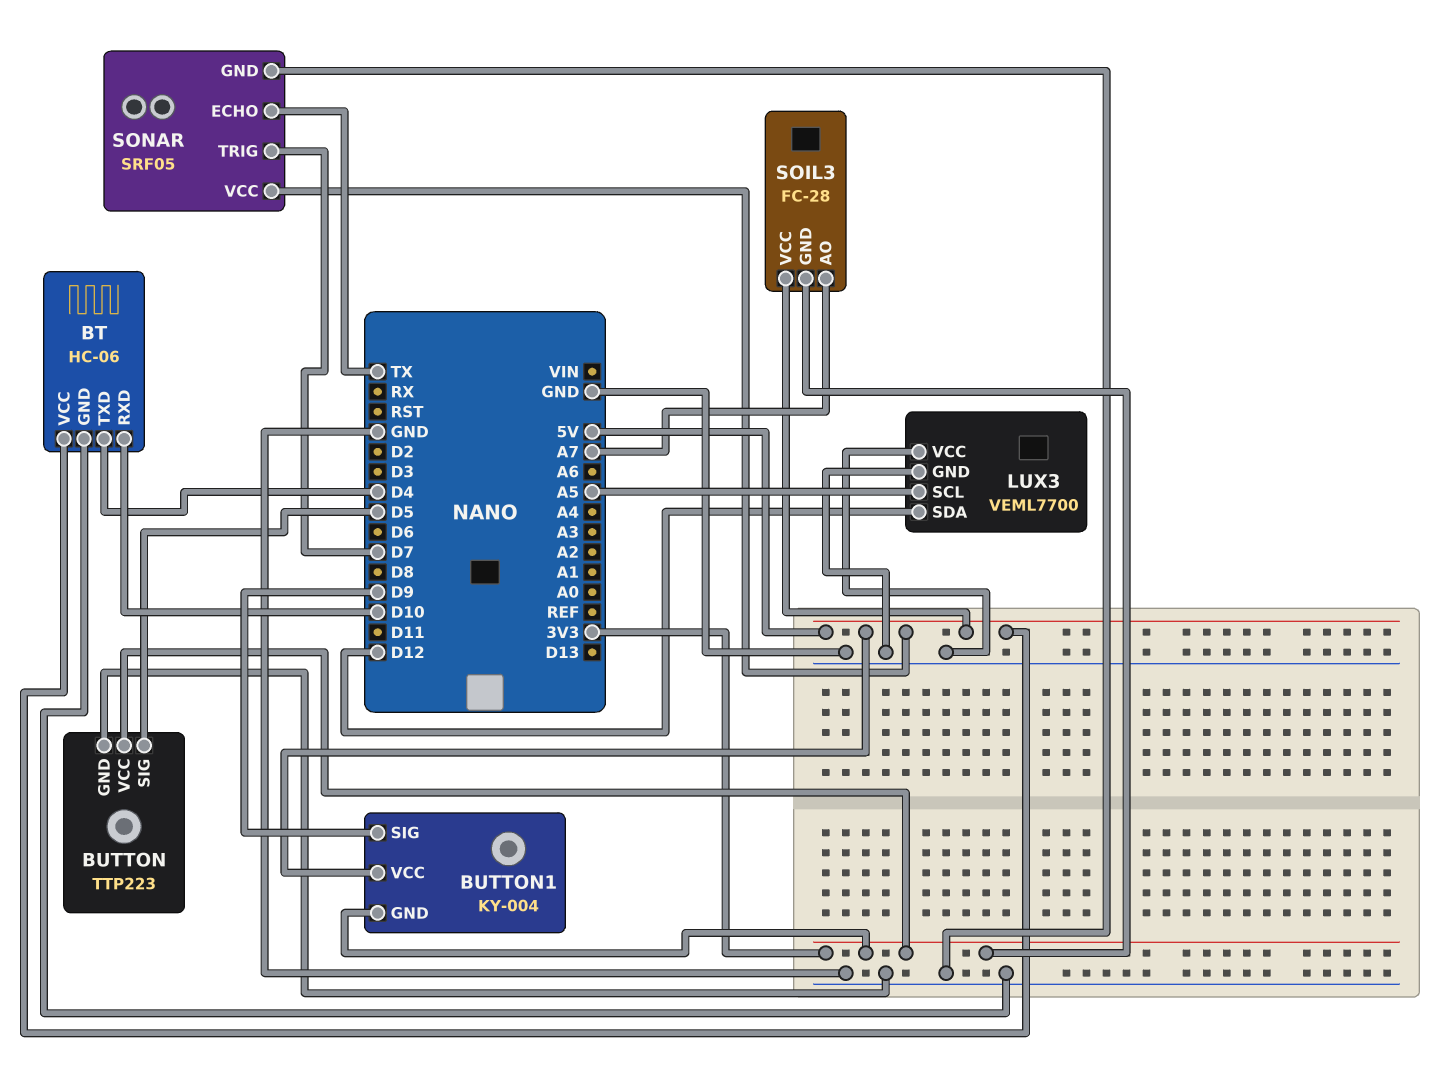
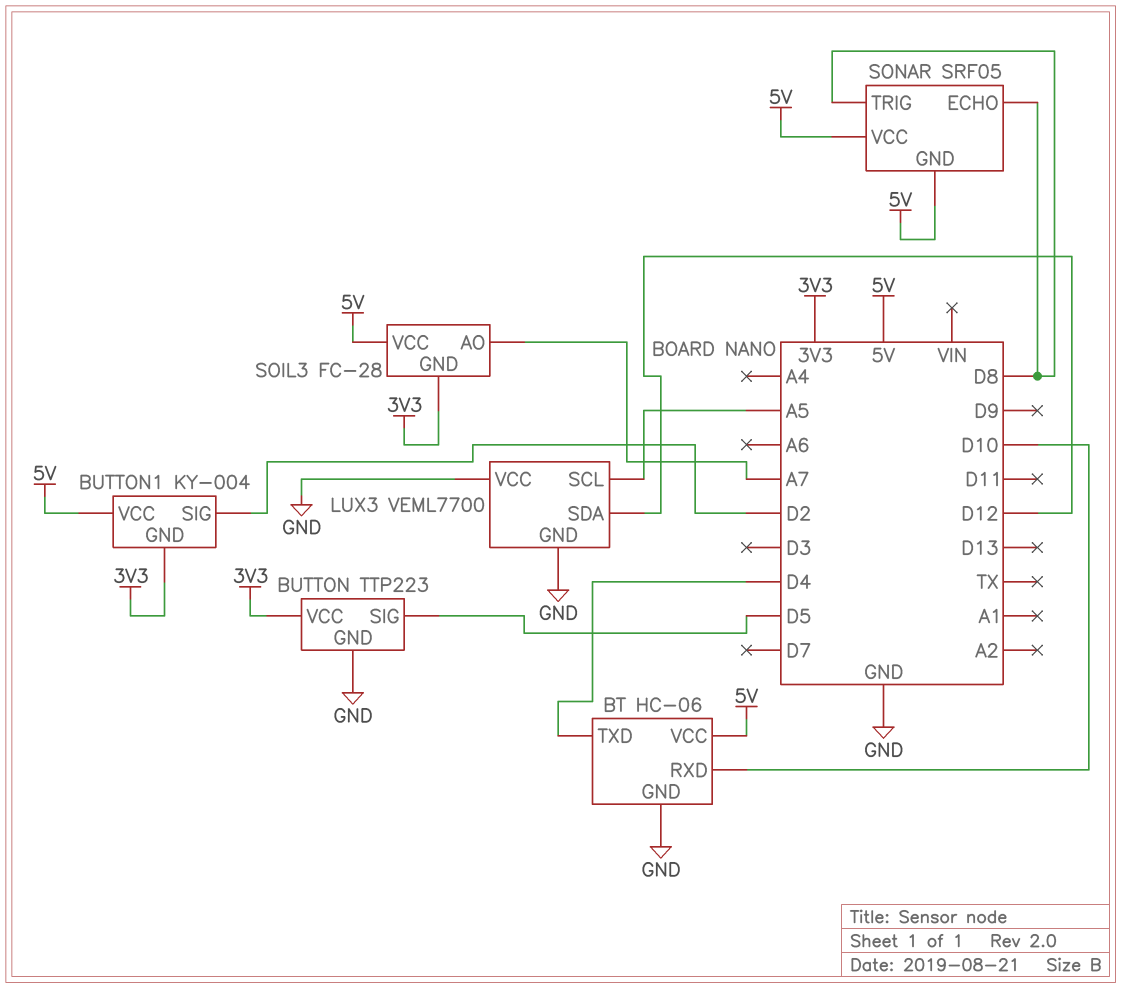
BUTTON1 pin SIG: D9 -> D2
SONAR pin ECHO: TX -> D8
SONAR pin GND: GND -> 5V
SONAR pin TRIG: D7 -> D8

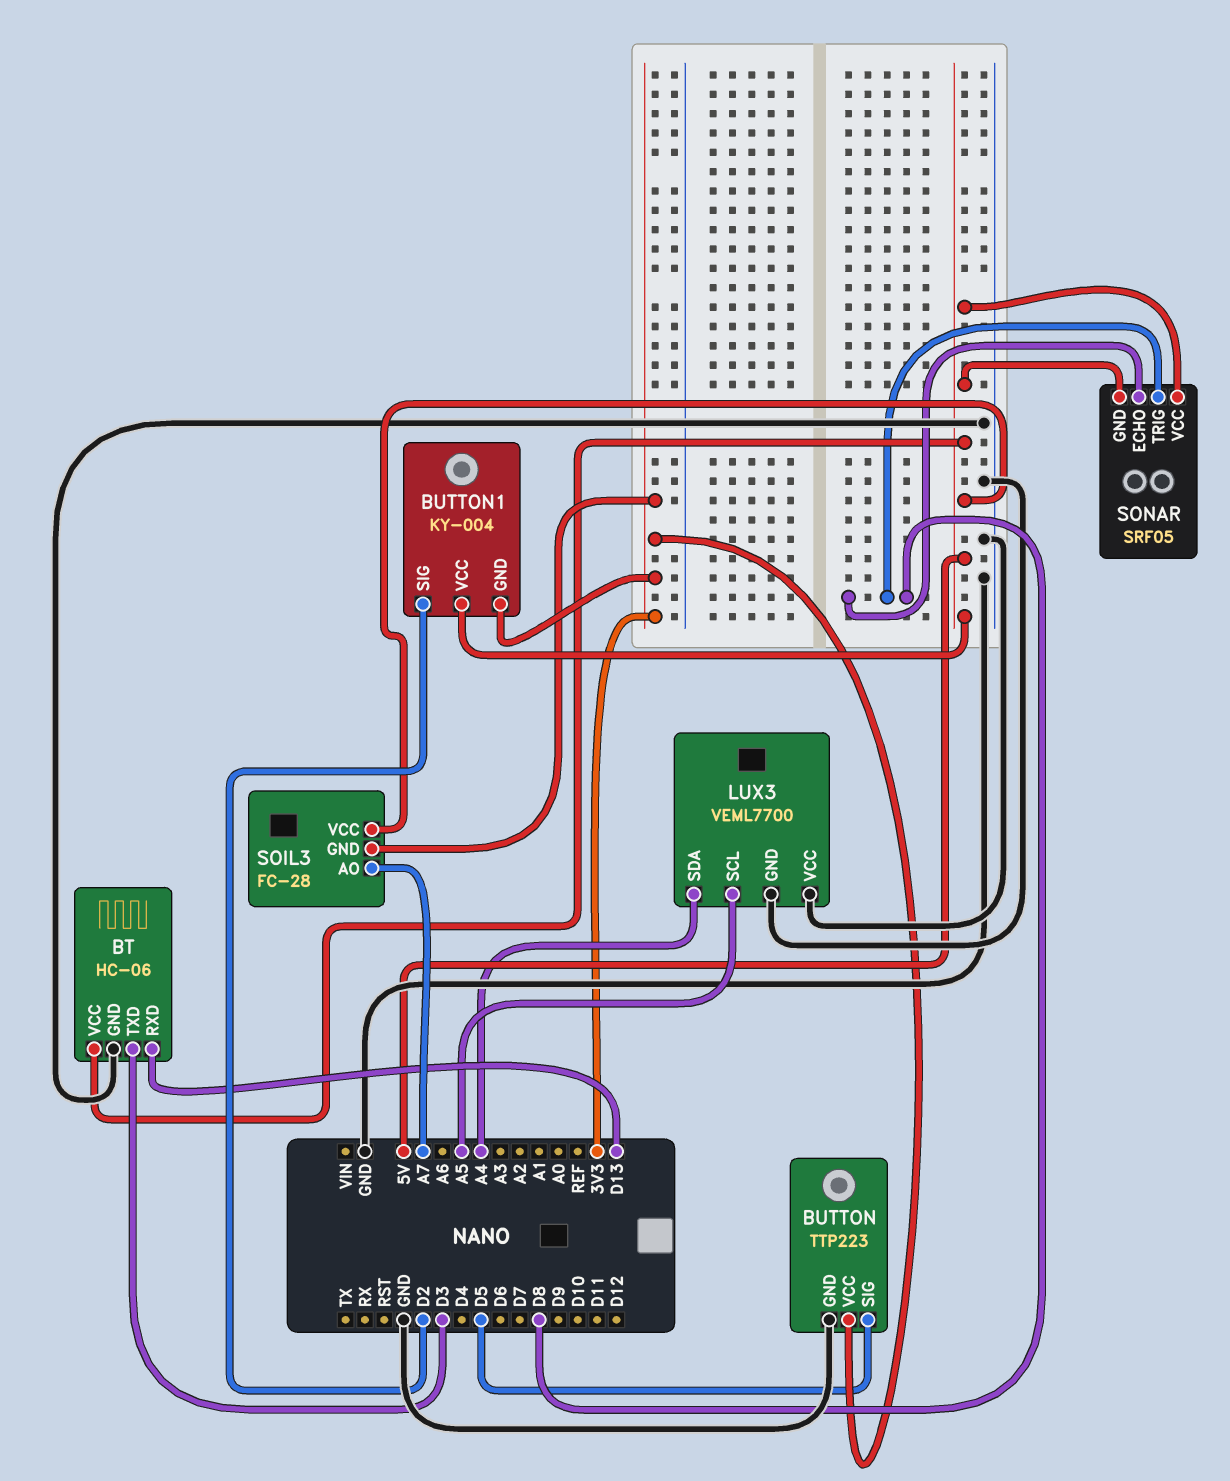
BT pin RXD: D10 -> D13
BT pin TXD: D4 -> D3
LUX3 pin SDA: D12 -> A4

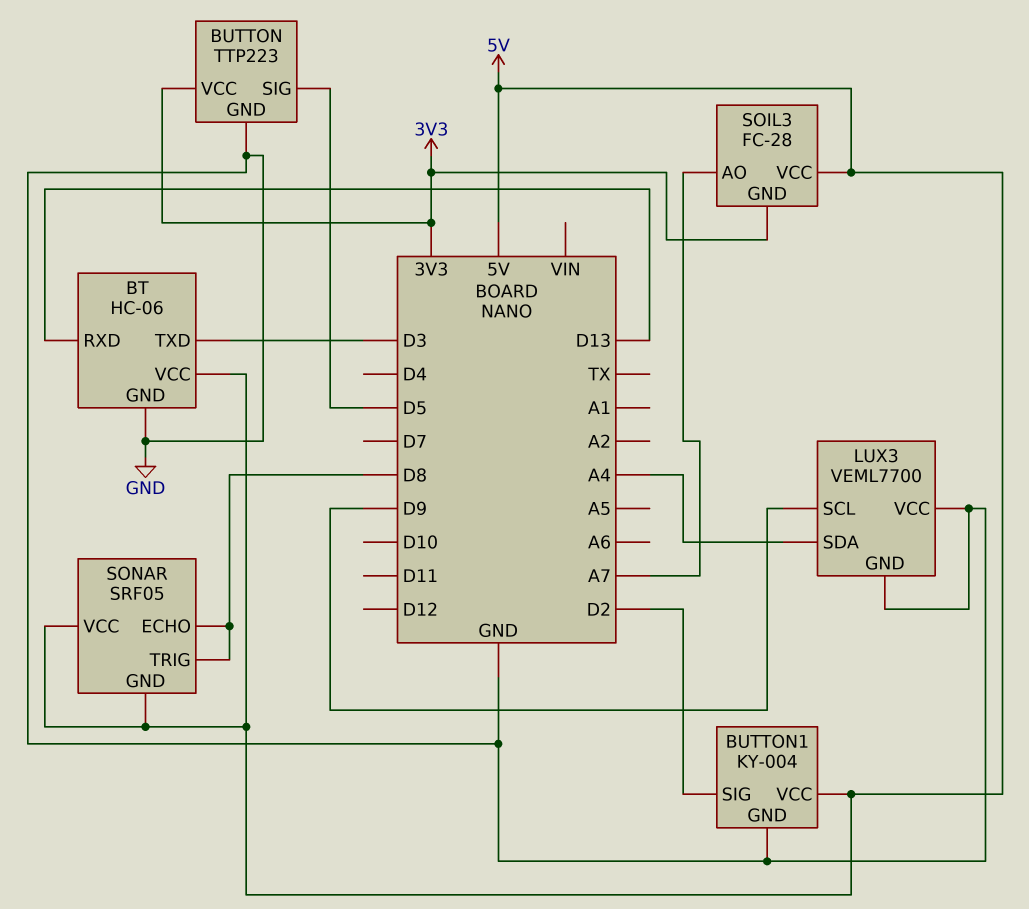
BUTTON1 pin GND: 3V3 -> GND
LUX3 pin SCL: A5 -> D9

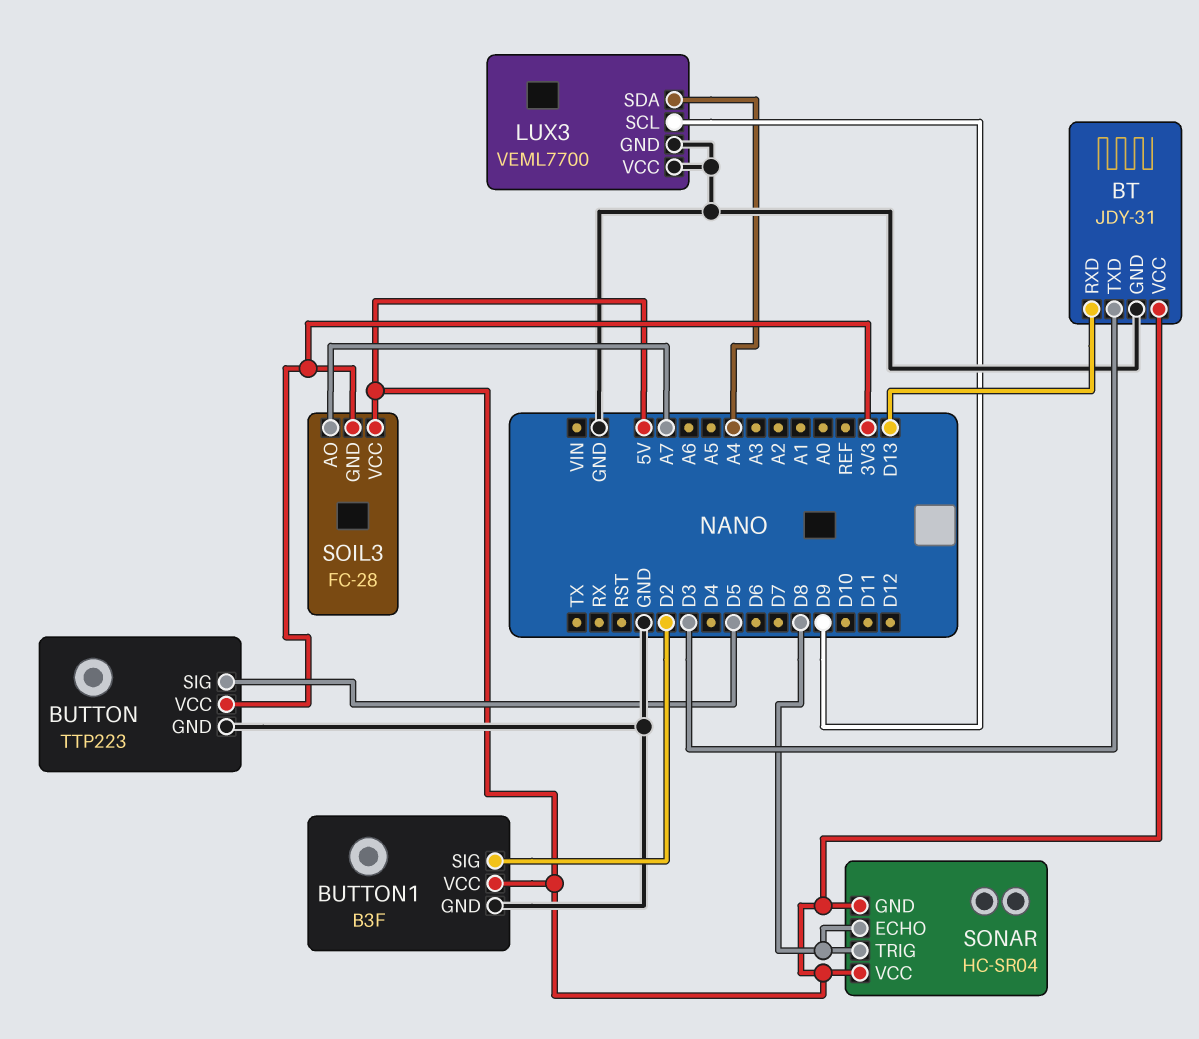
BT: HC-06 -> JDY-31
BUTTON1: KY-004 -> B3F
SONAR: SRF05 -> HC-SR04

